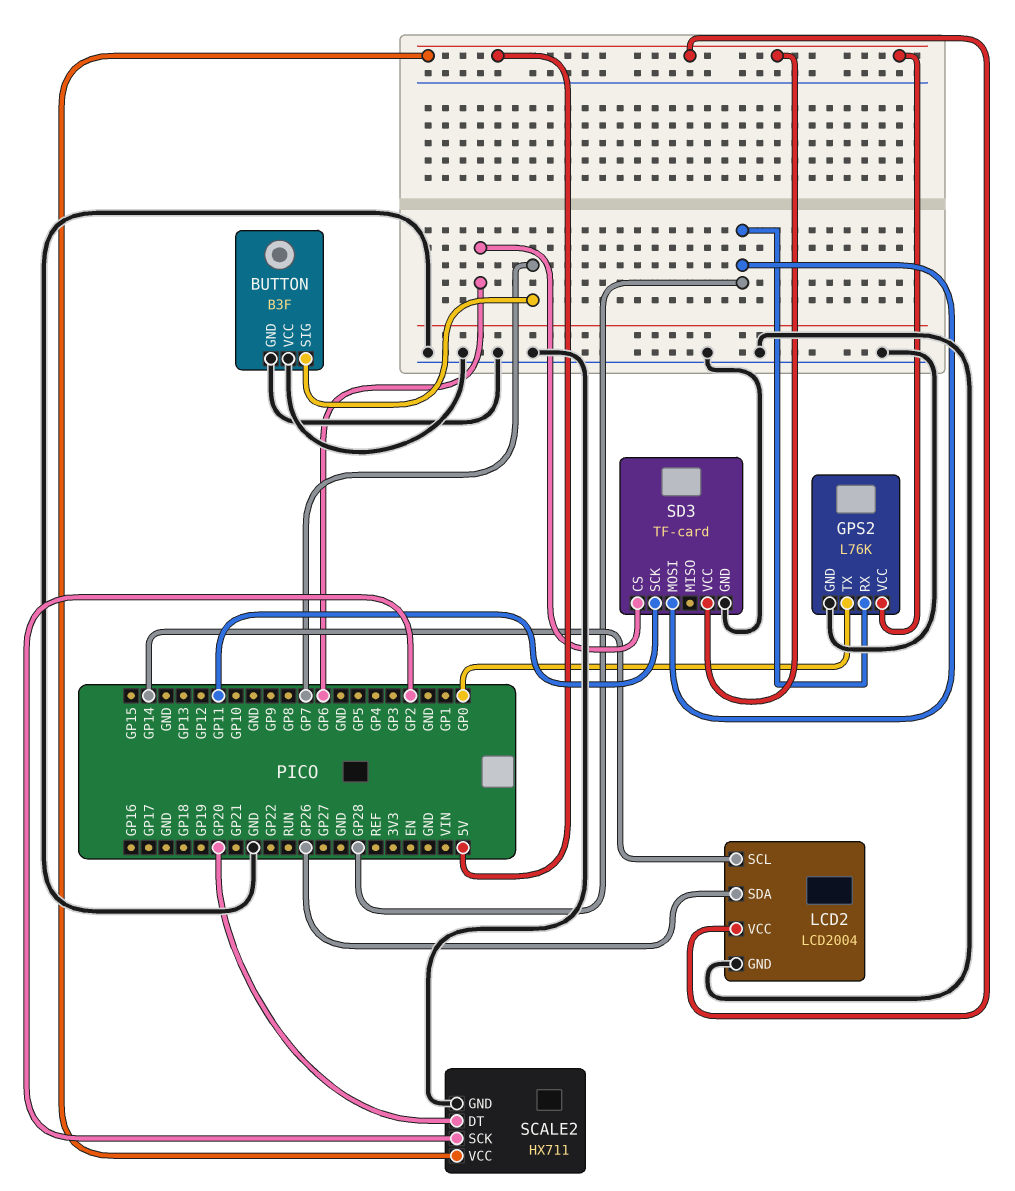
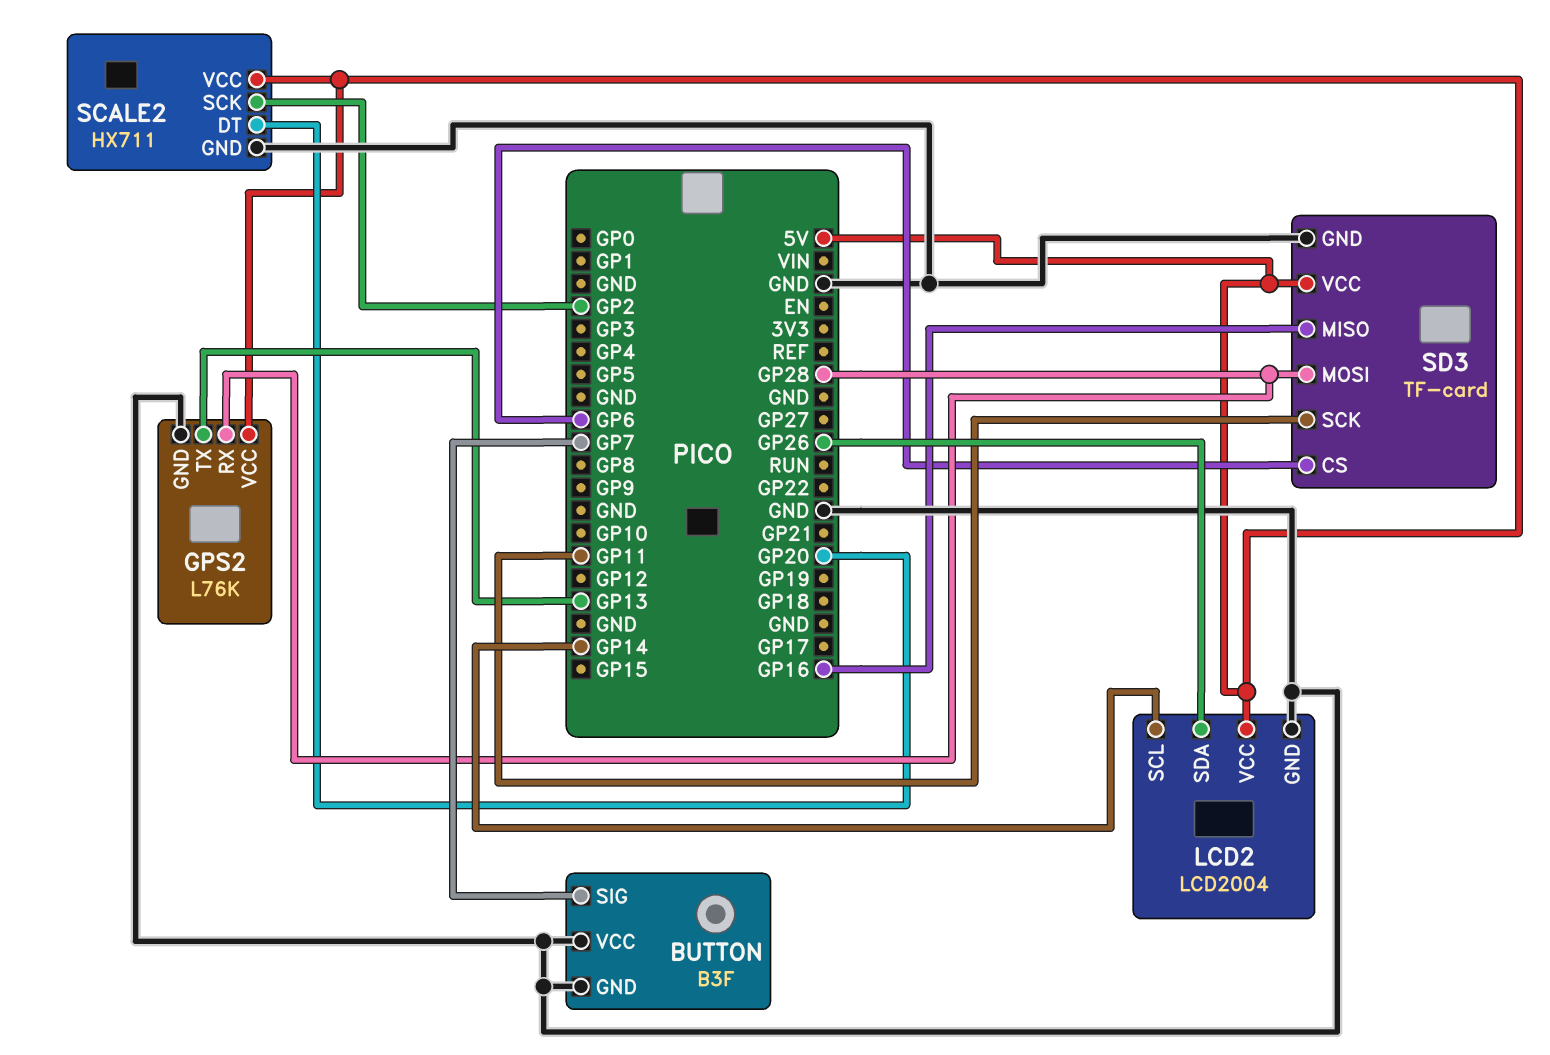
GPS2 pin TX: GP0 -> GP13
SD3 pin MISO: none -> GP16

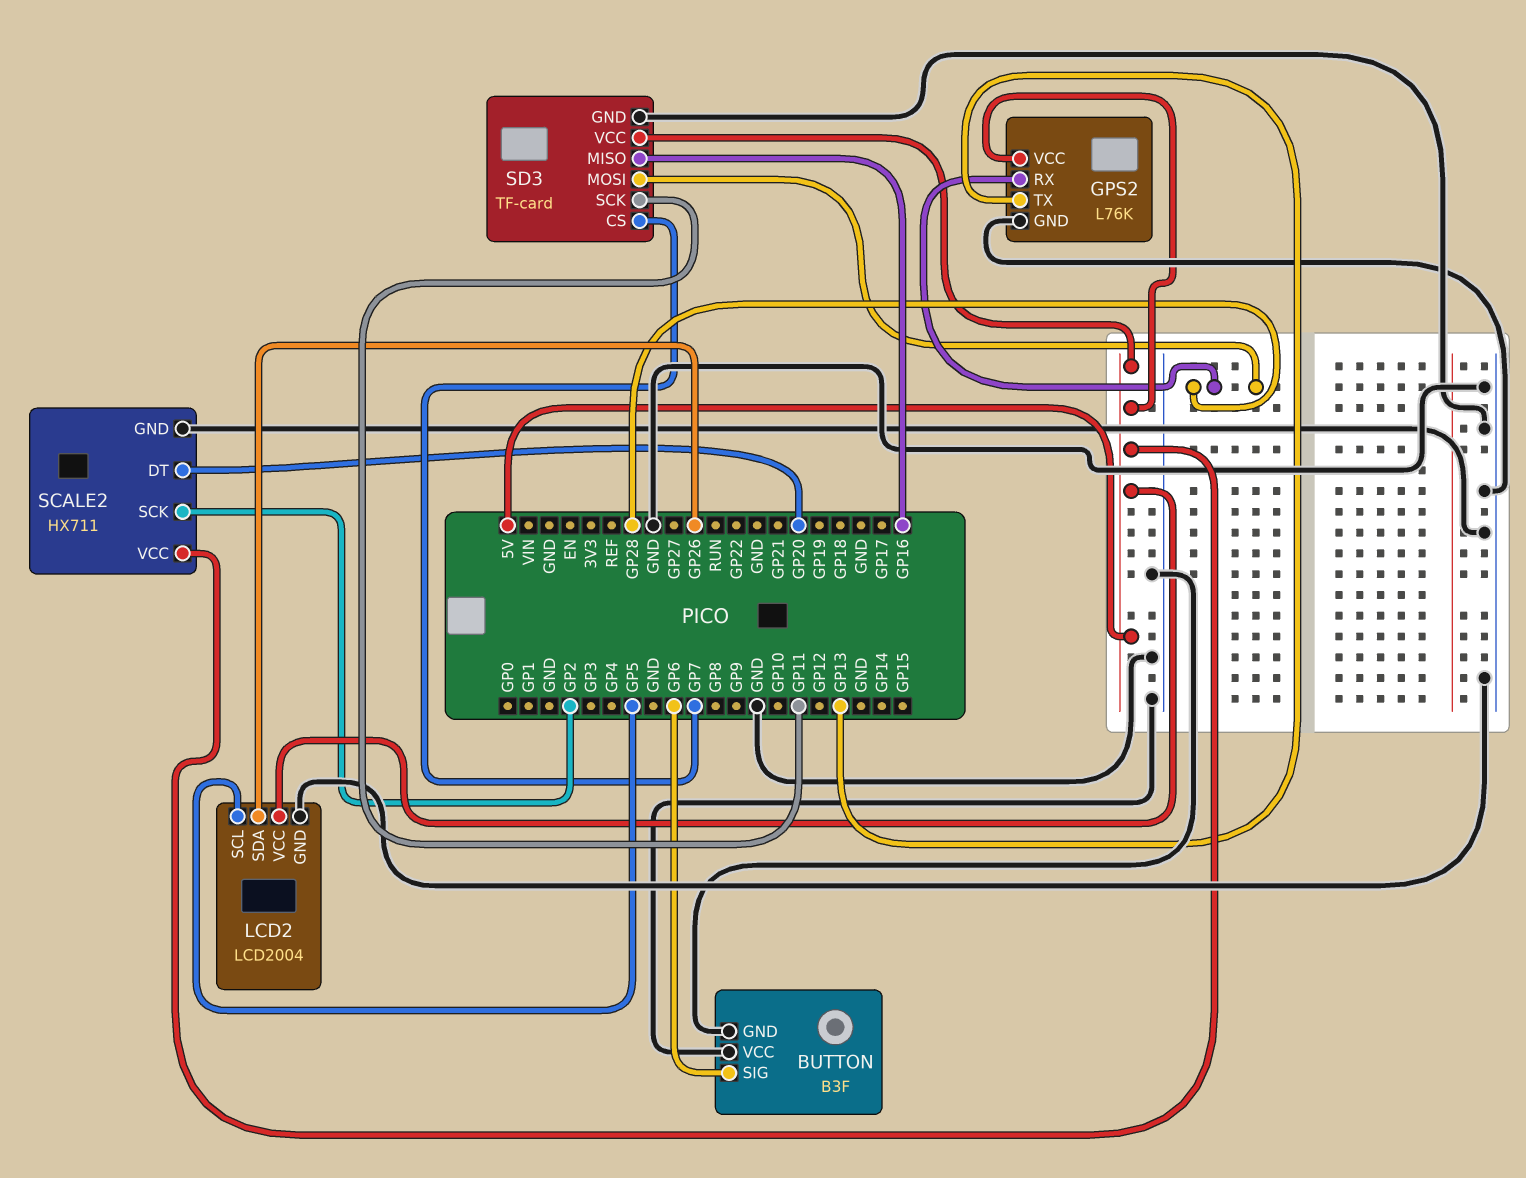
BUTTON pin SIG: GP7 -> GP6
LCD2 pin SCL: GP14 -> GP5
SD3 pin CS: GP6 -> GP7

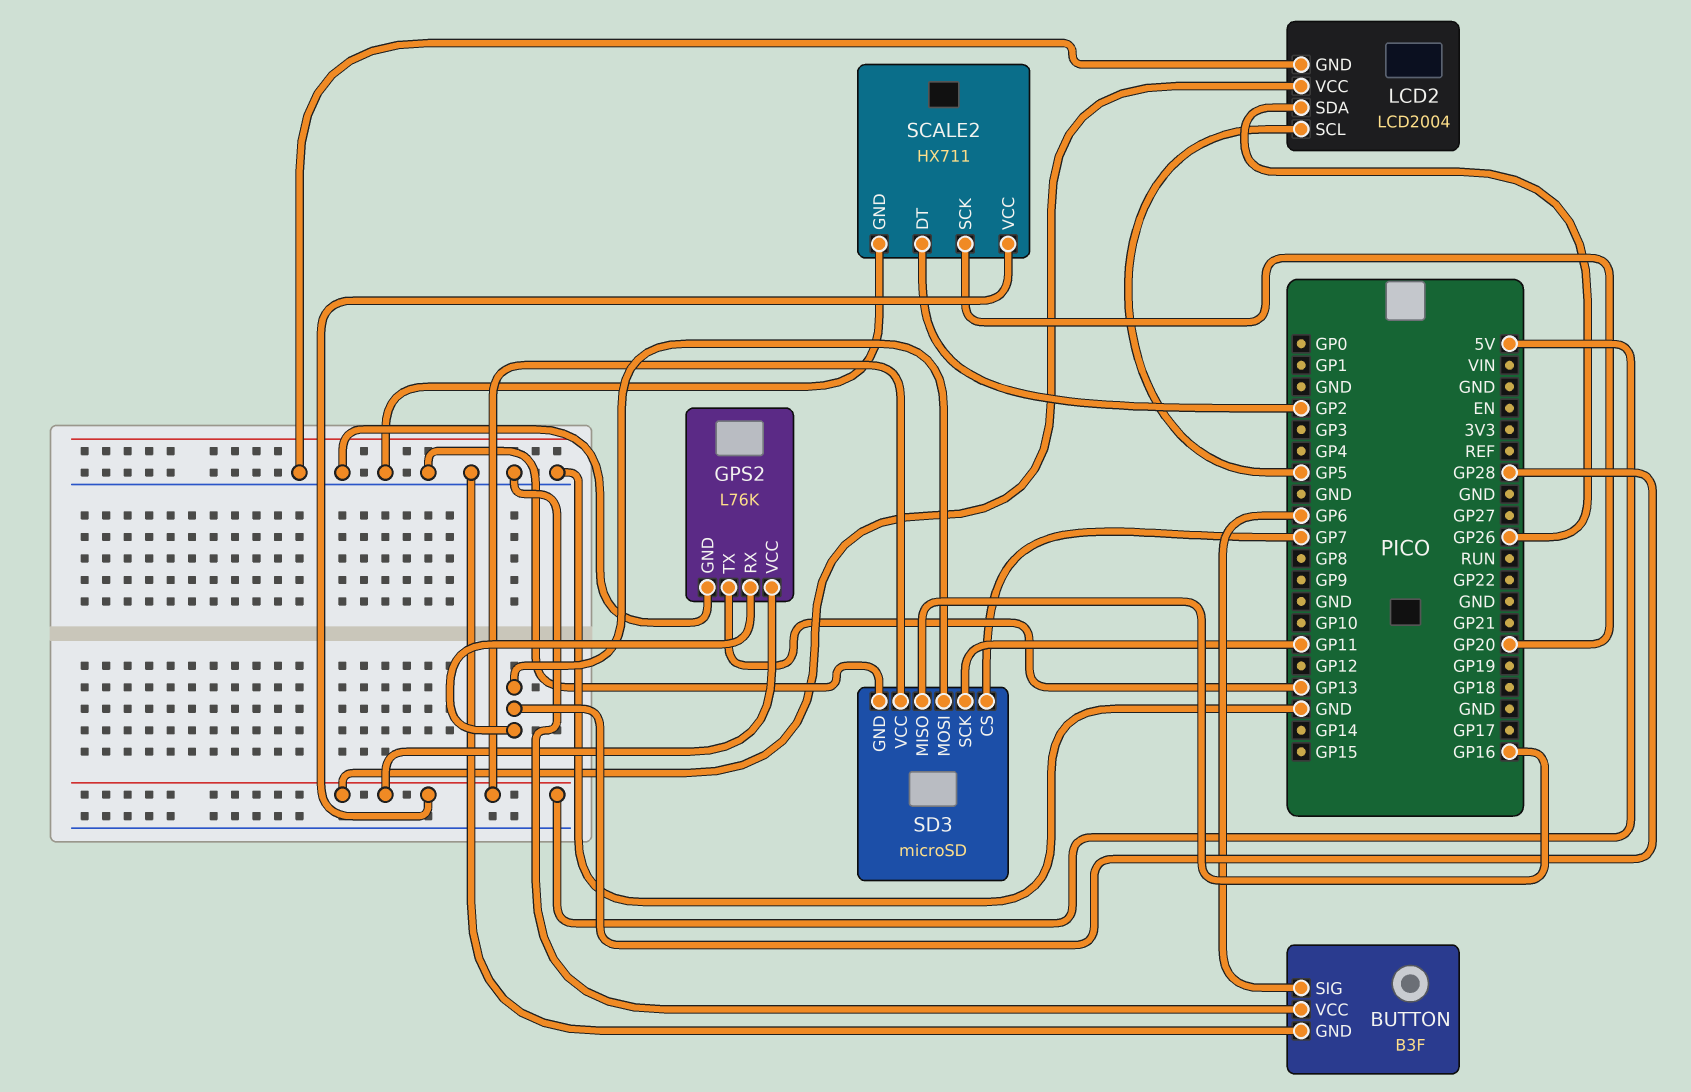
SCALE2 pin DT: GP20 -> GP2
SCALE2 pin SCK: GP2 -> GP20
SD3: TF-card -> microSD

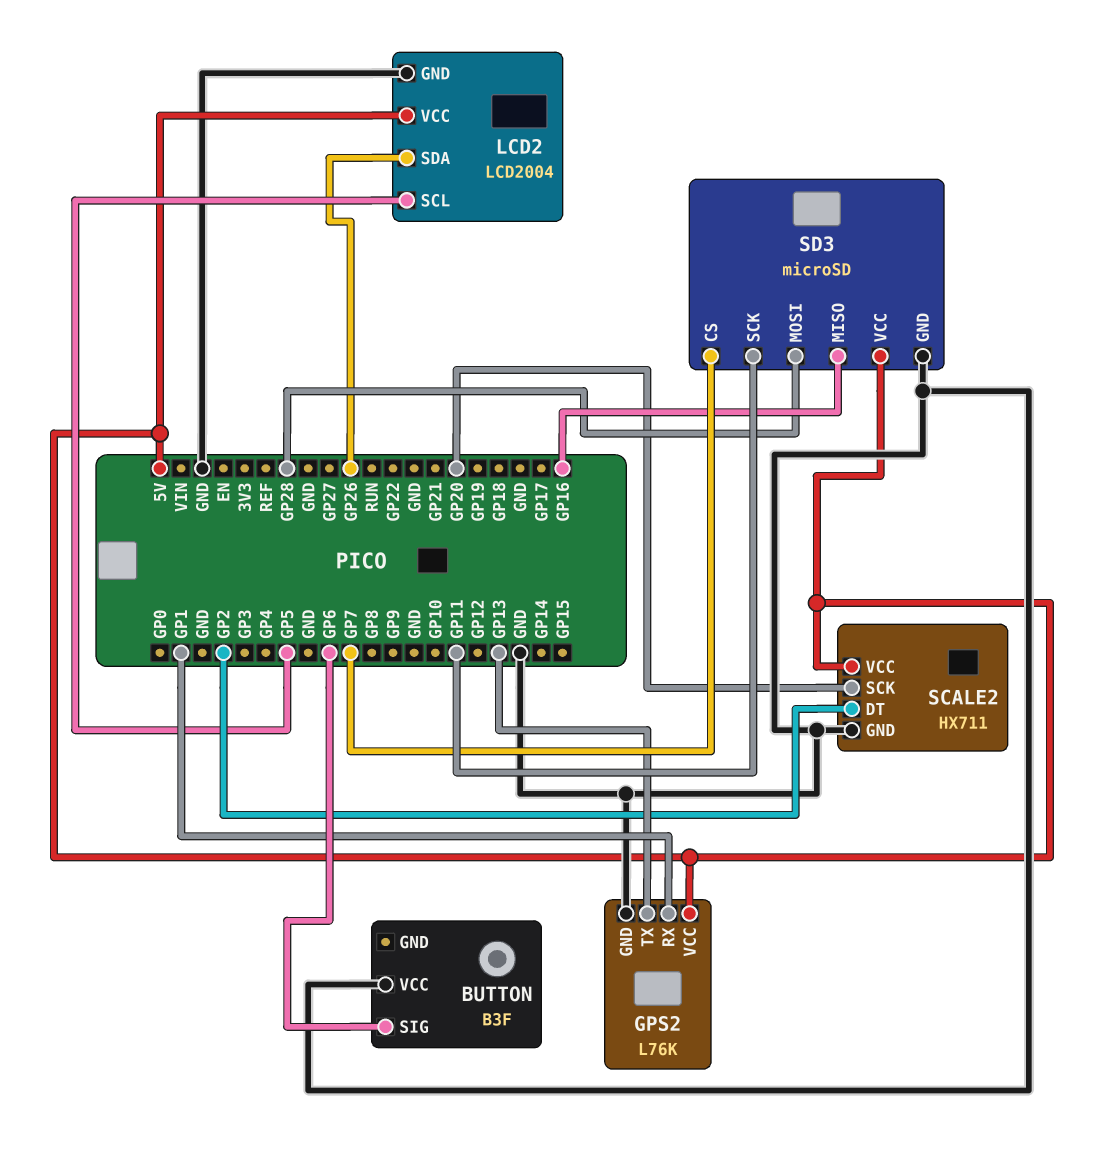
BUTTON pin GND: GND -> none
GPS2 pin RX: GP28 -> GP1

